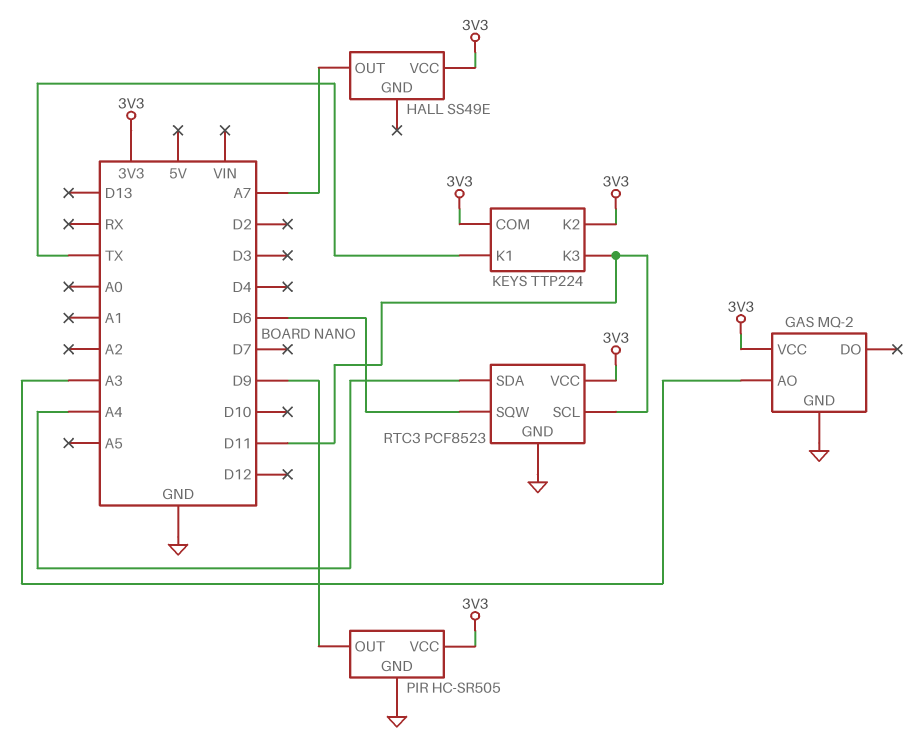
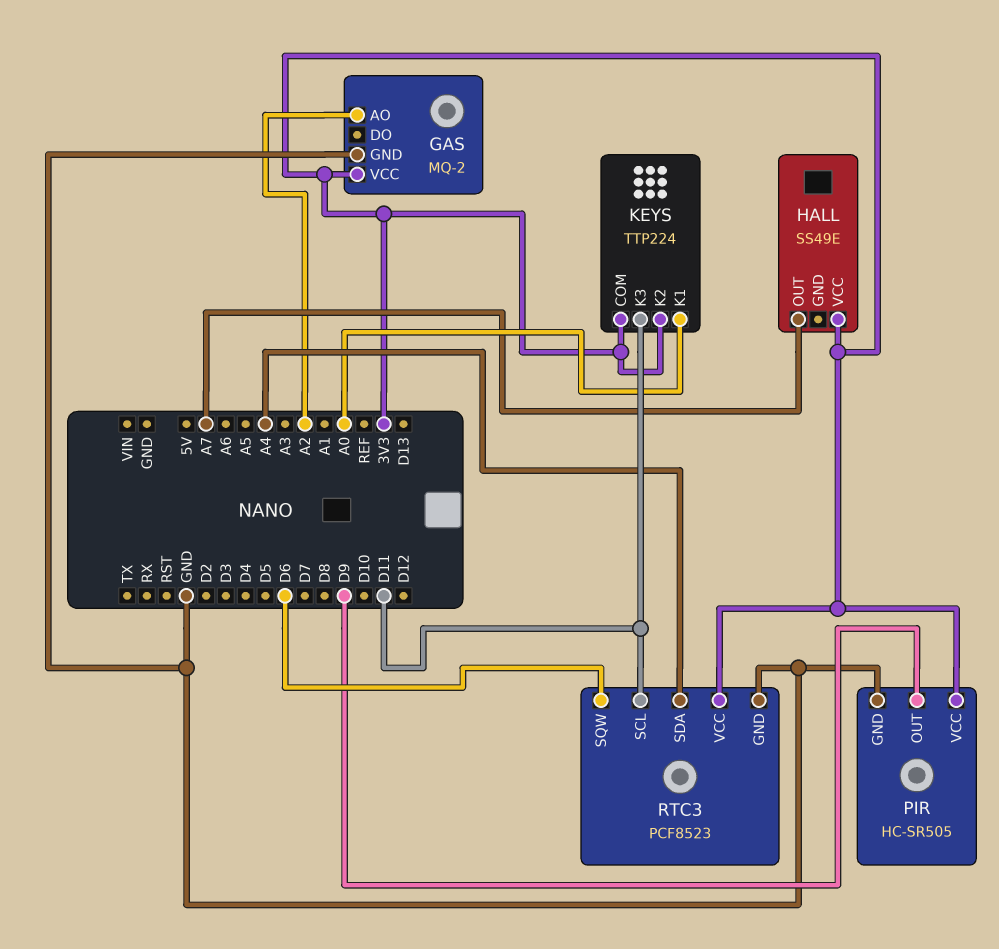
GAS pin AO: A3 -> A2
KEYS pin K1: TX -> A0

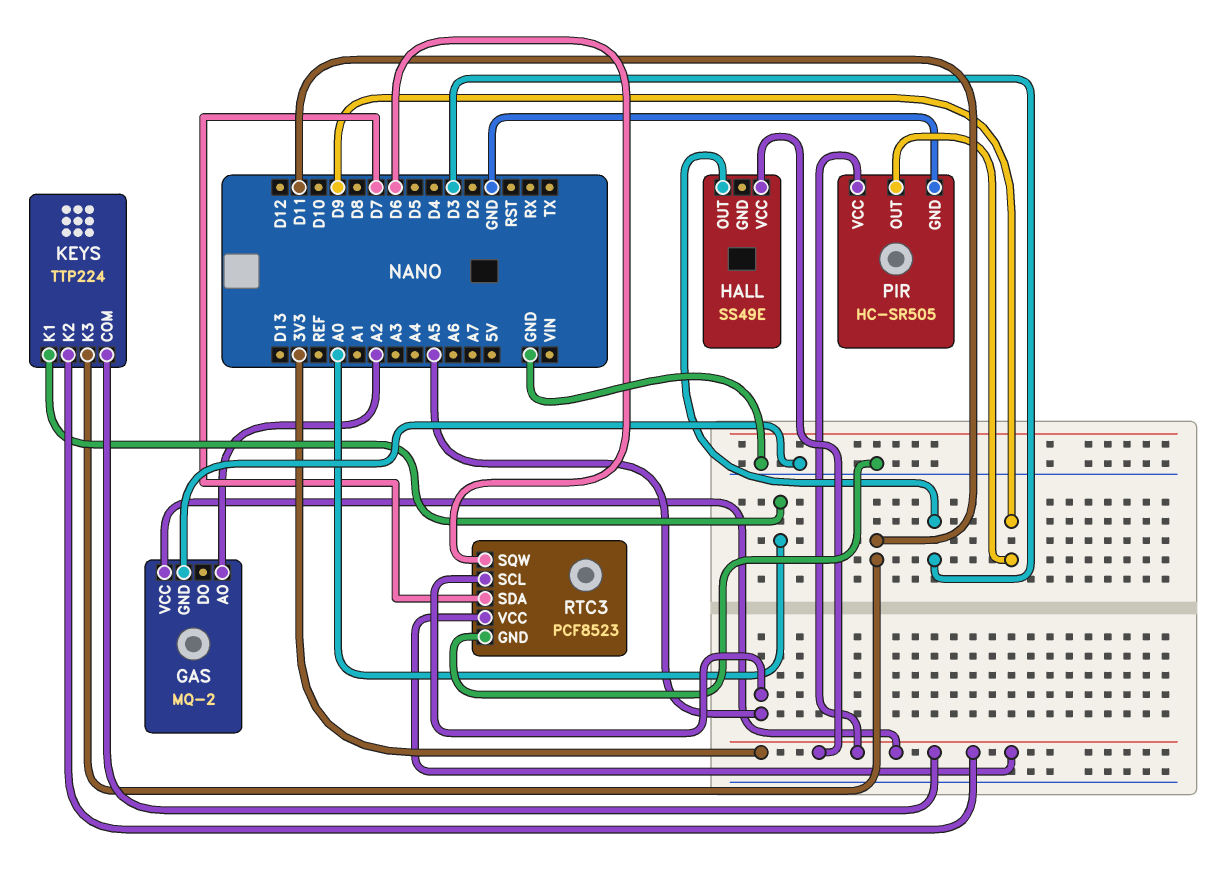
HALL pin OUT: A7 -> D3
RTC3 pin SCL: D11 -> A5
RTC3 pin SDA: A4 -> D7

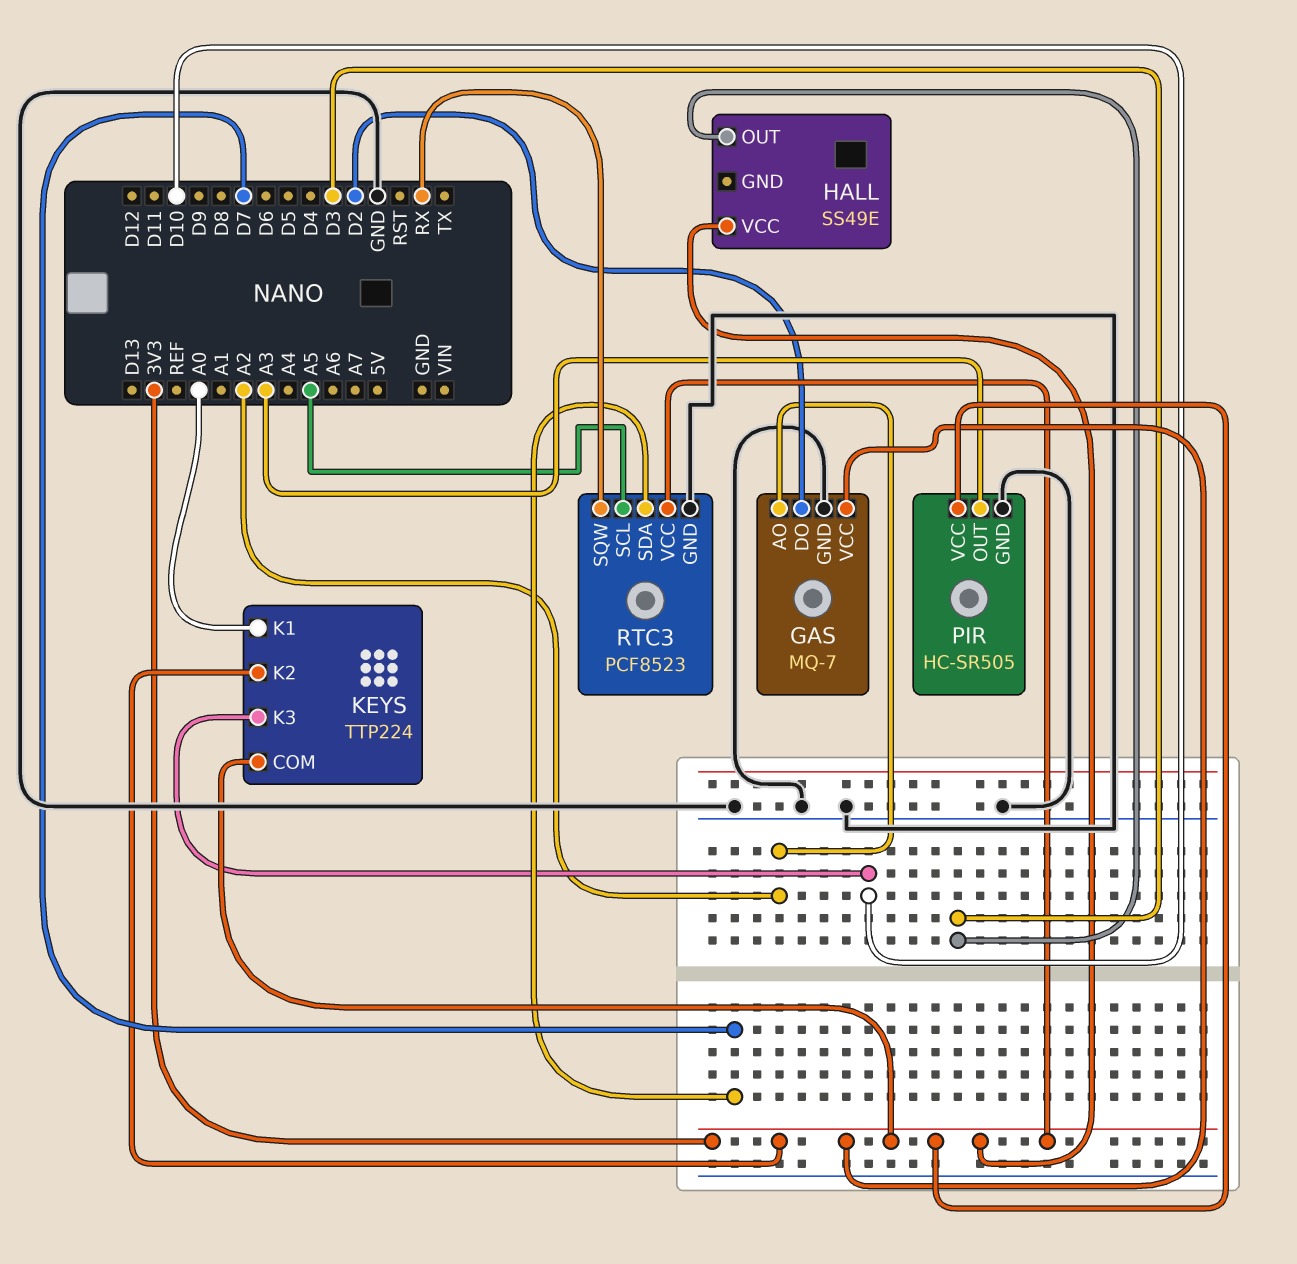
GAS: MQ-2 -> MQ-7
GAS pin DO: none -> D2
KEYS pin K3: D11 -> D10
PIR pin OUT: D9 -> A3
RTC3 pin SQW: D6 -> RX

